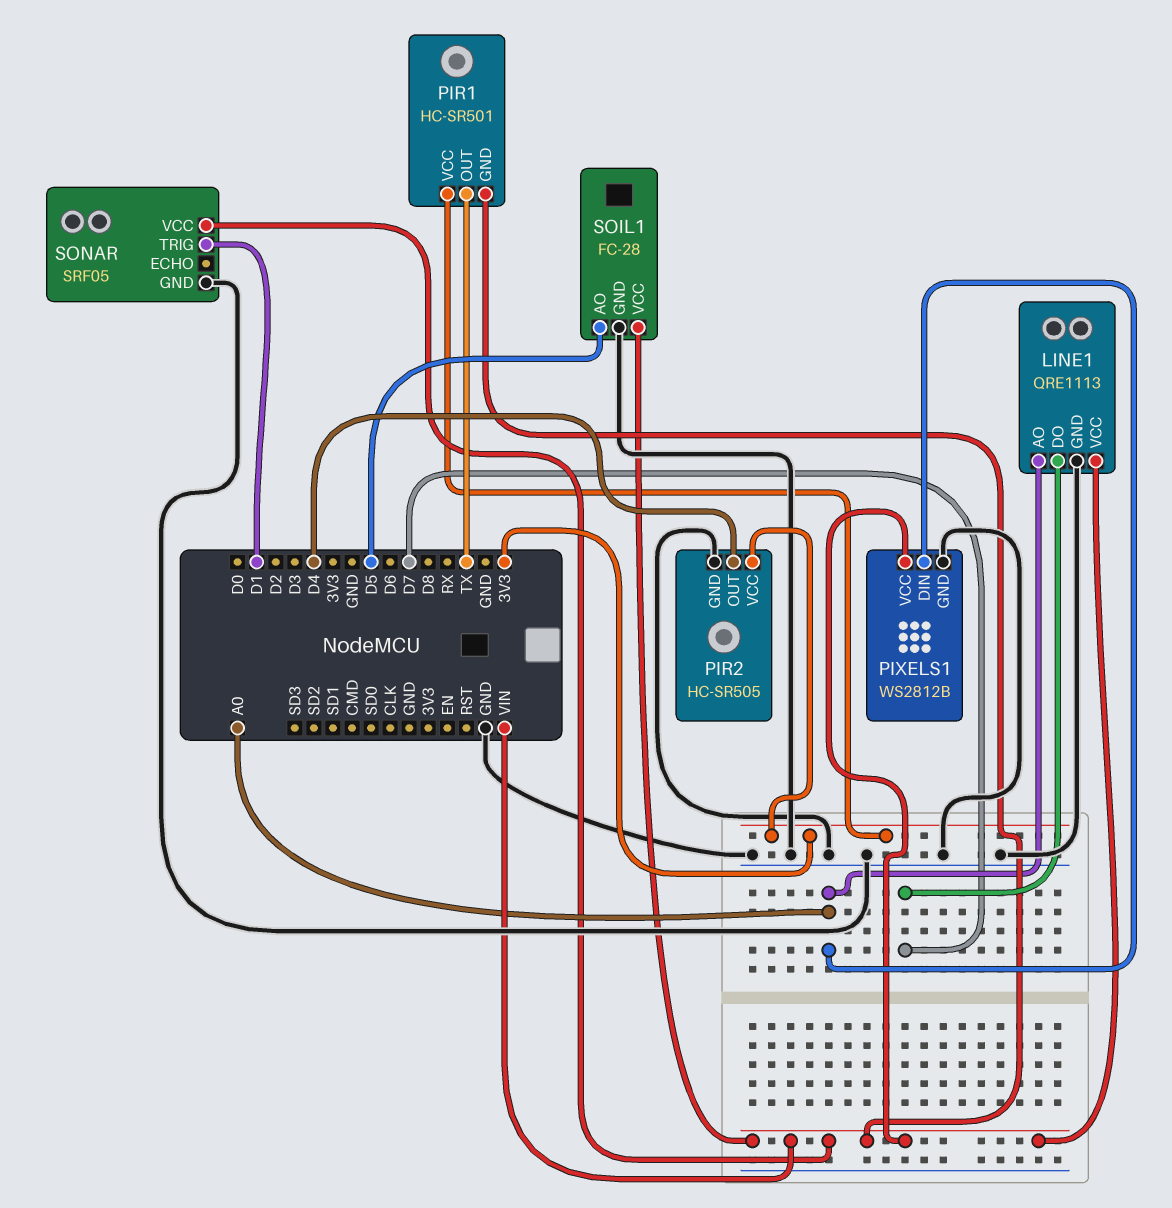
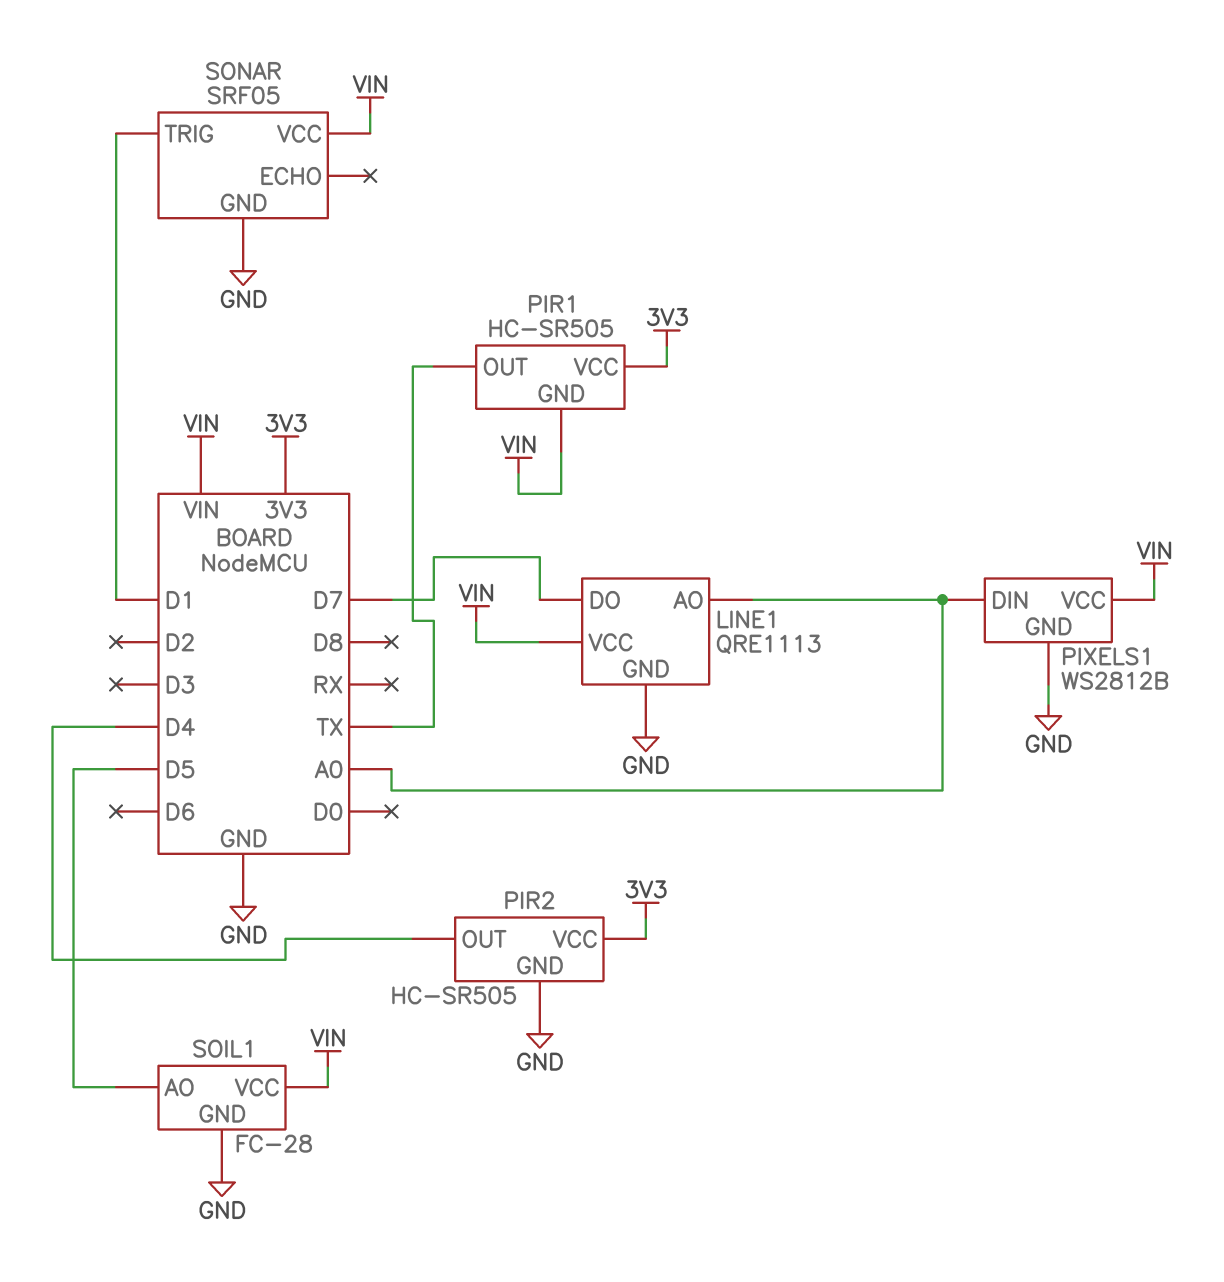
PIR1: HC-SR501 -> HC-SR505

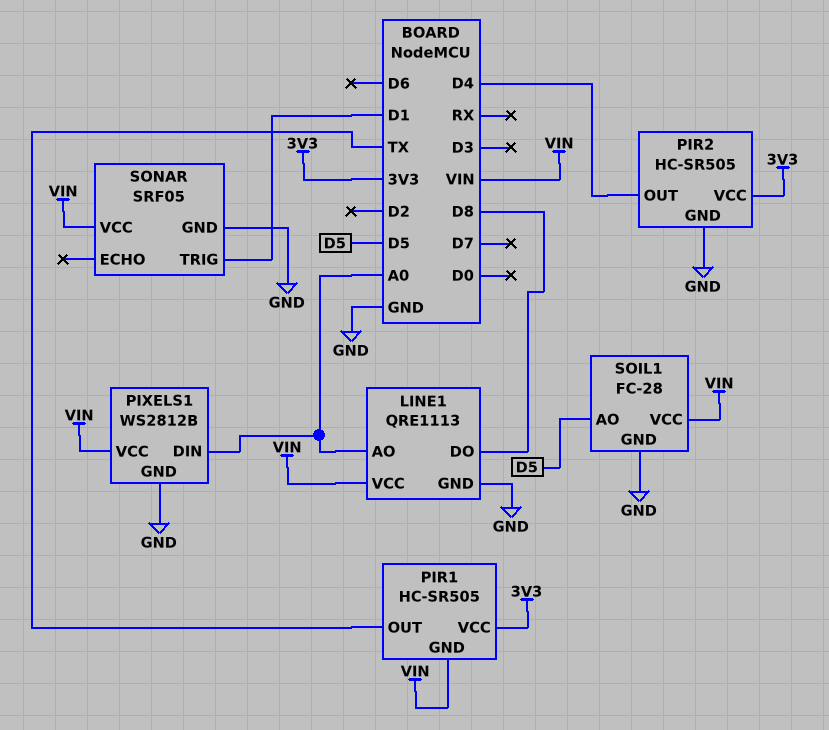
LINE1 pin DO: D7 -> D8

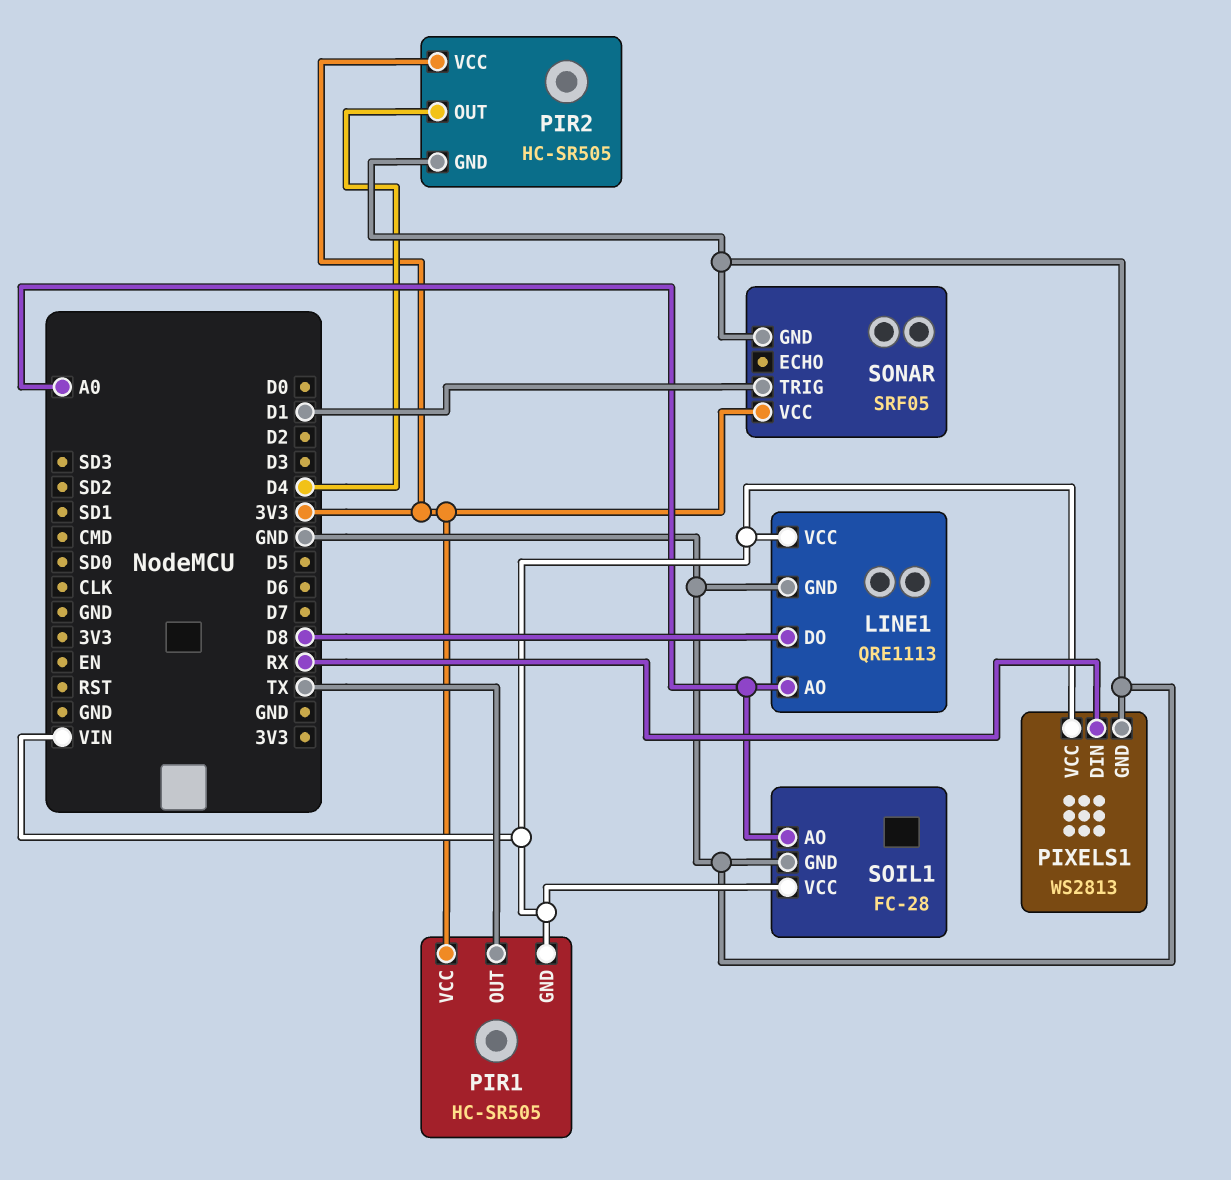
PIXELS1: WS2812B -> WS2813
PIXELS1 pin DIN: A0 -> RX
SOIL1 pin AO: D5 -> A0
SONAR pin VCC: VIN -> 3V3

